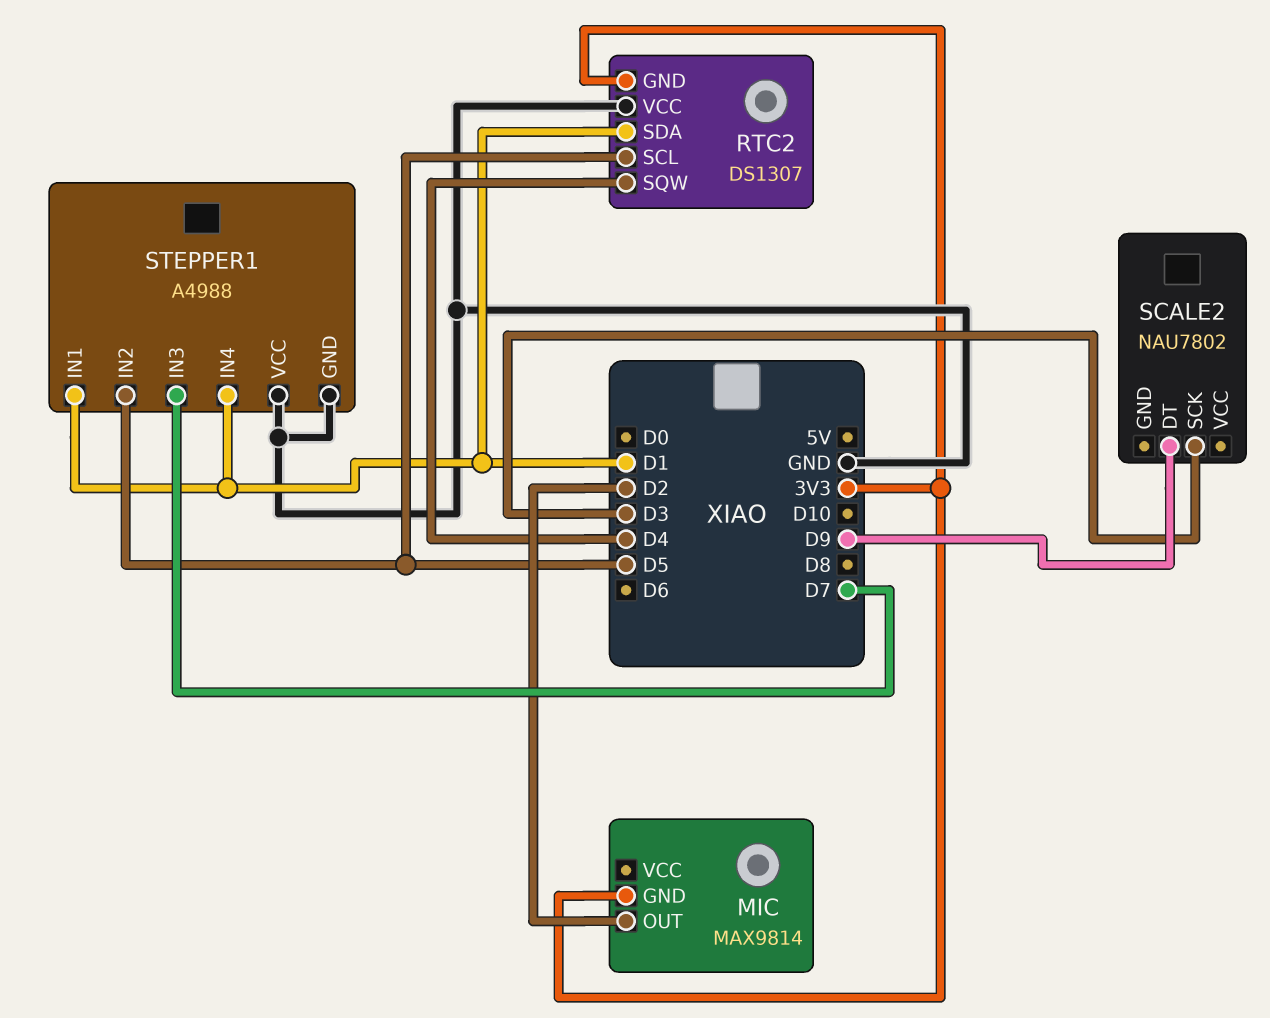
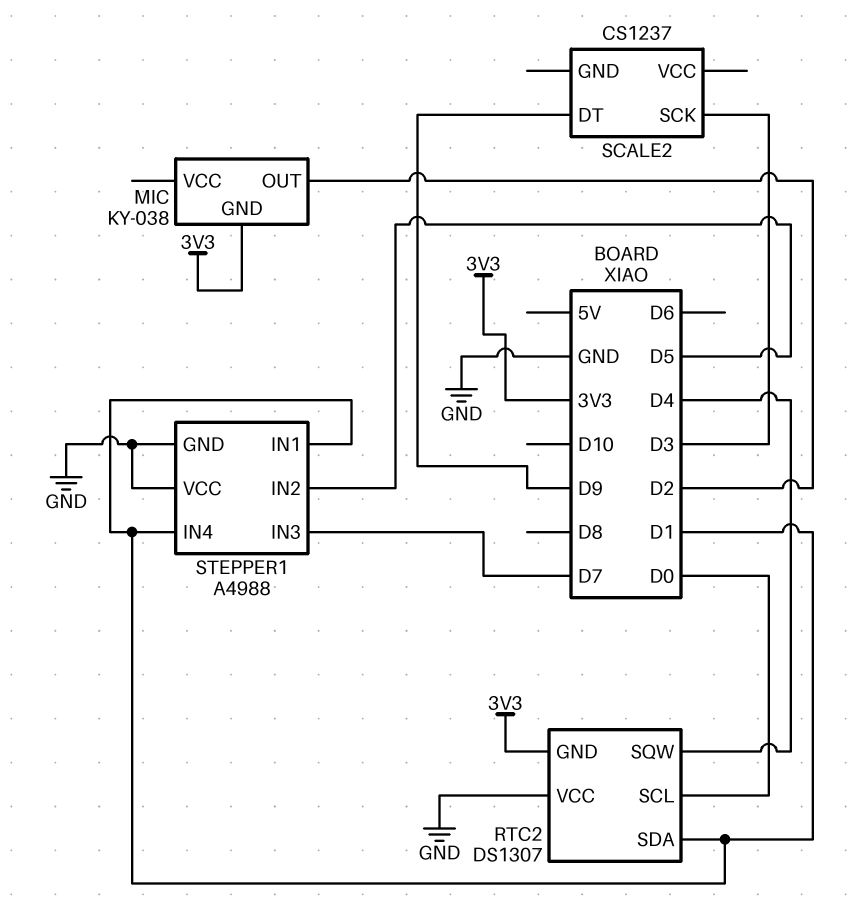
MIC: MAX9814 -> KY-038
RTC2 pin SCL: D5 -> D0
SCALE2: NAU7802 -> CS1237

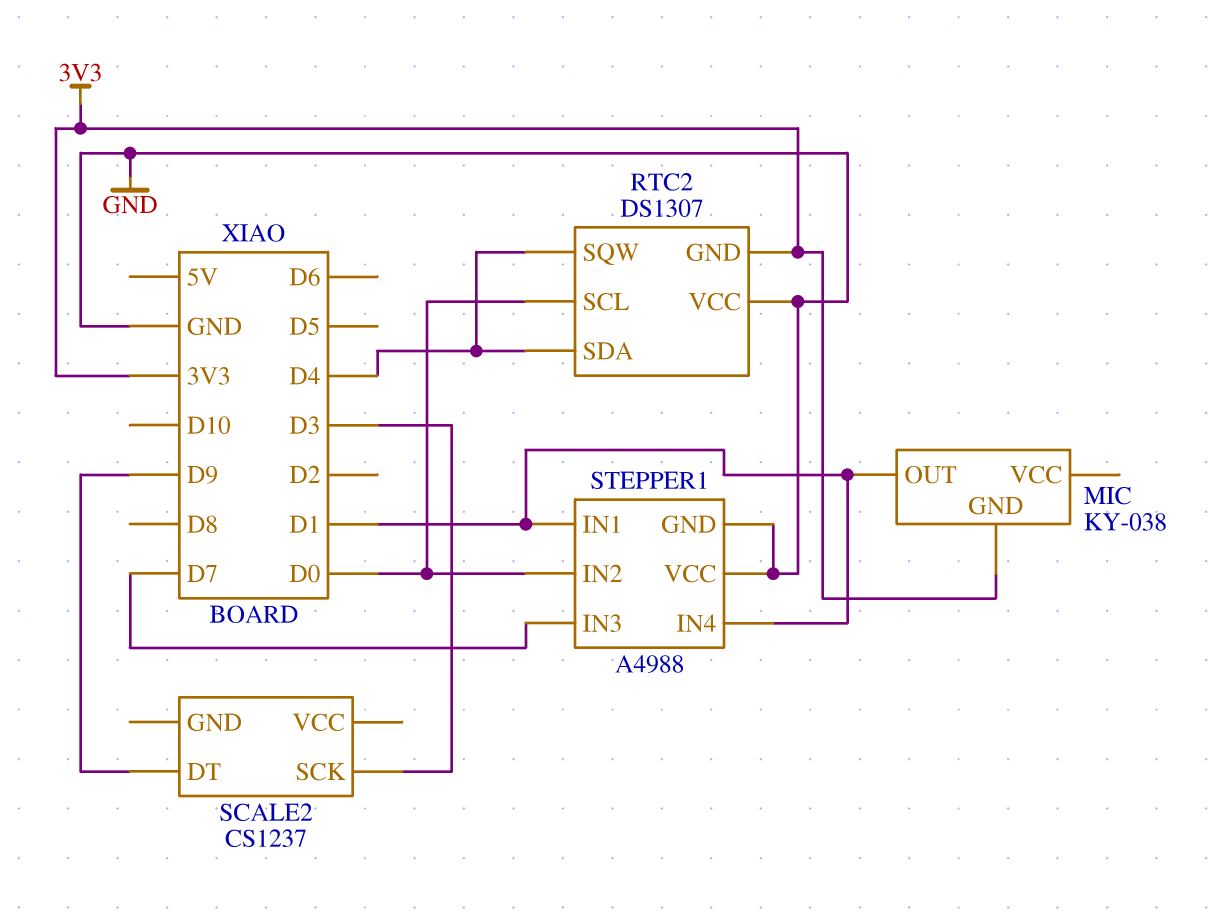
MIC pin OUT: D2 -> D1
RTC2 pin SDA: D1 -> D4
STEPPER1 pin IN2: D5 -> D0

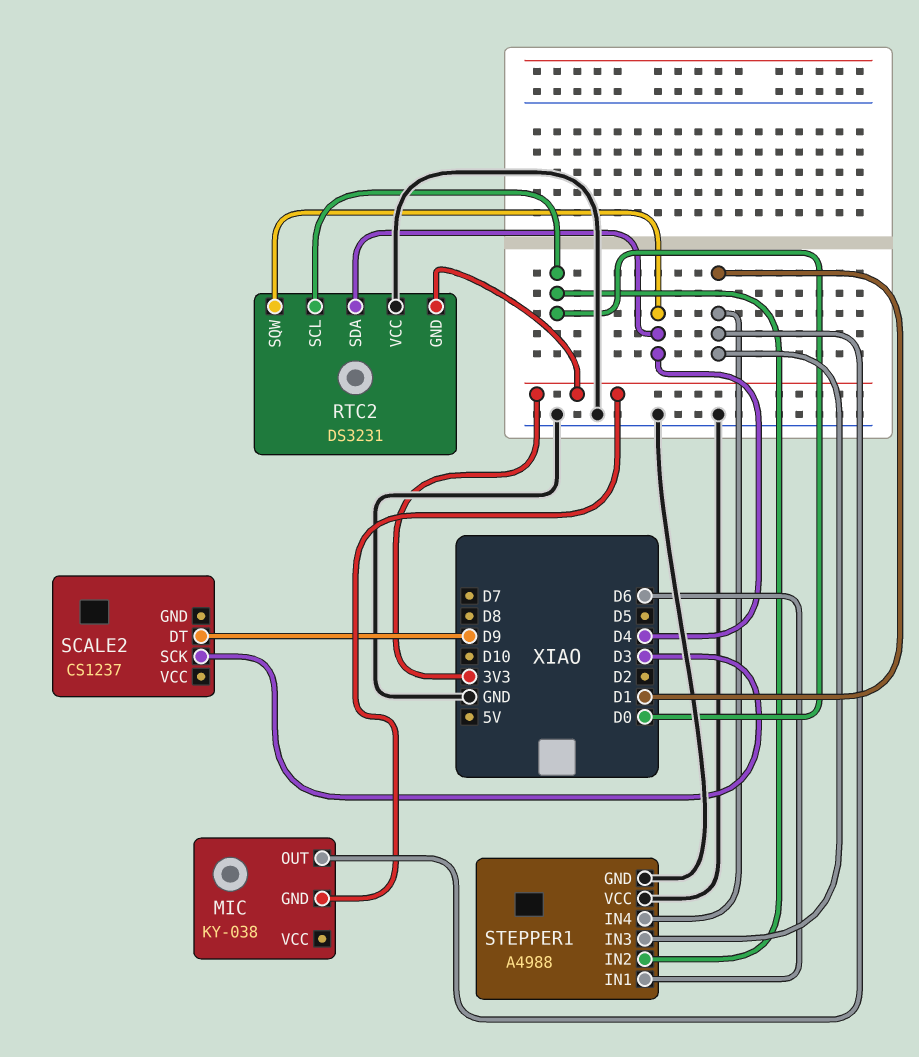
RTC2: DS1307 -> DS3231
STEPPER1 pin IN1: D1 -> D6
STEPPER1 pin IN3: D7 -> D1

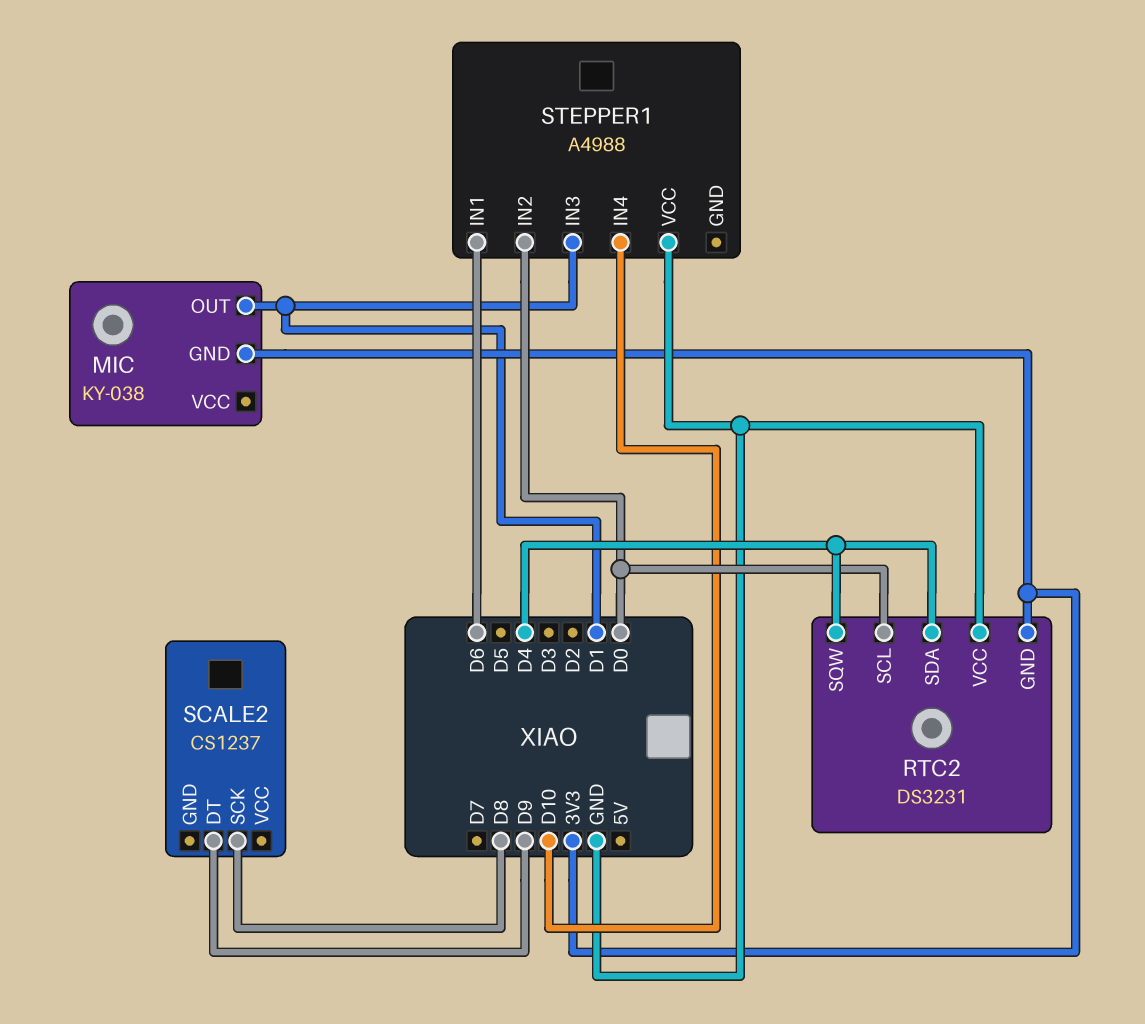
SCALE2 pin SCK: D3 -> D8
STEPPER1 pin GND: GND -> none
STEPPER1 pin IN4: D1 -> D10

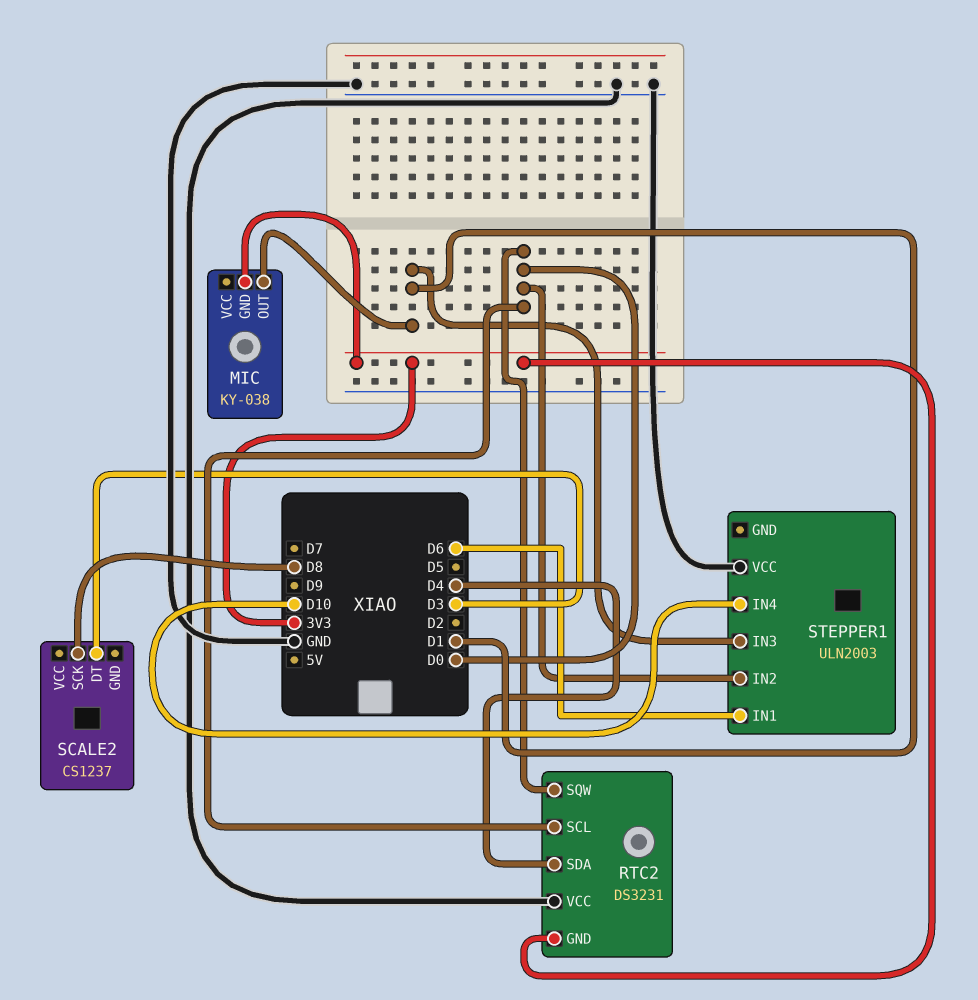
RTC2 pin SQW: D4 -> D0
SCALE2 pin DT: D9 -> D3
STEPPER1: A4988 -> ULN2003

